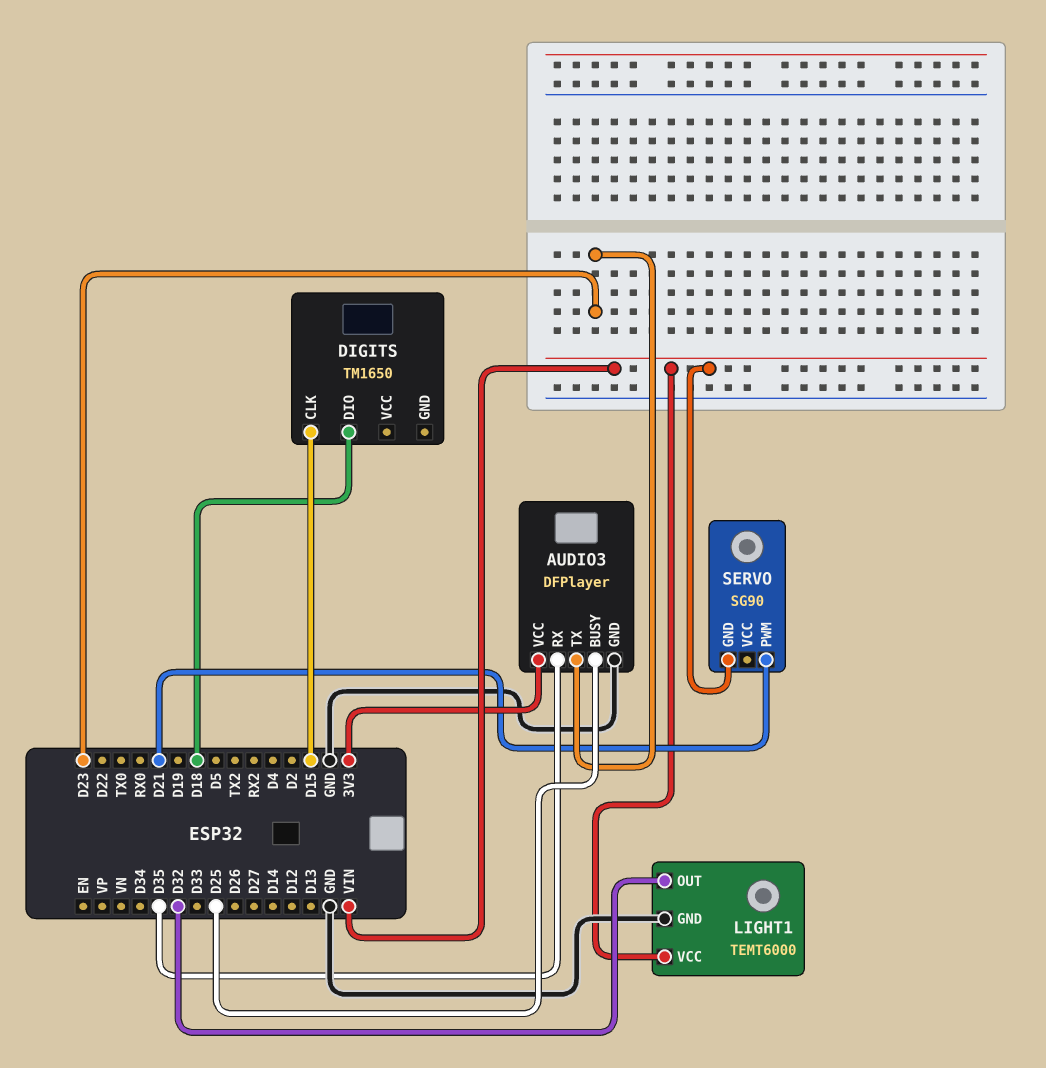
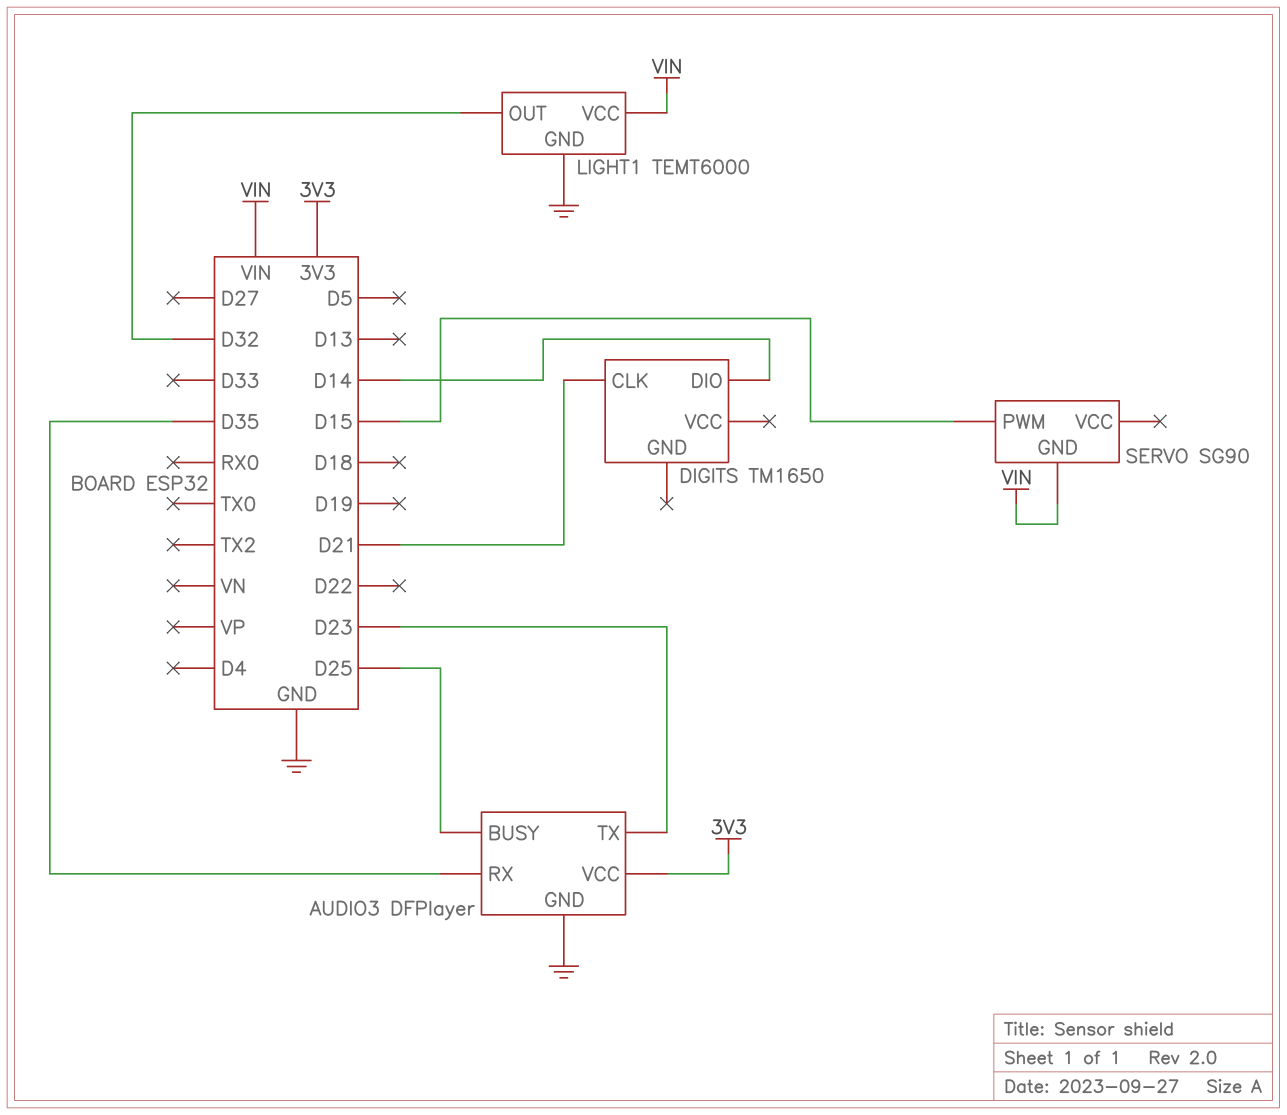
DIGITS pin CLK: D15 -> D21
DIGITS pin DIO: D18 -> D14
SERVO pin PWM: D21 -> D15

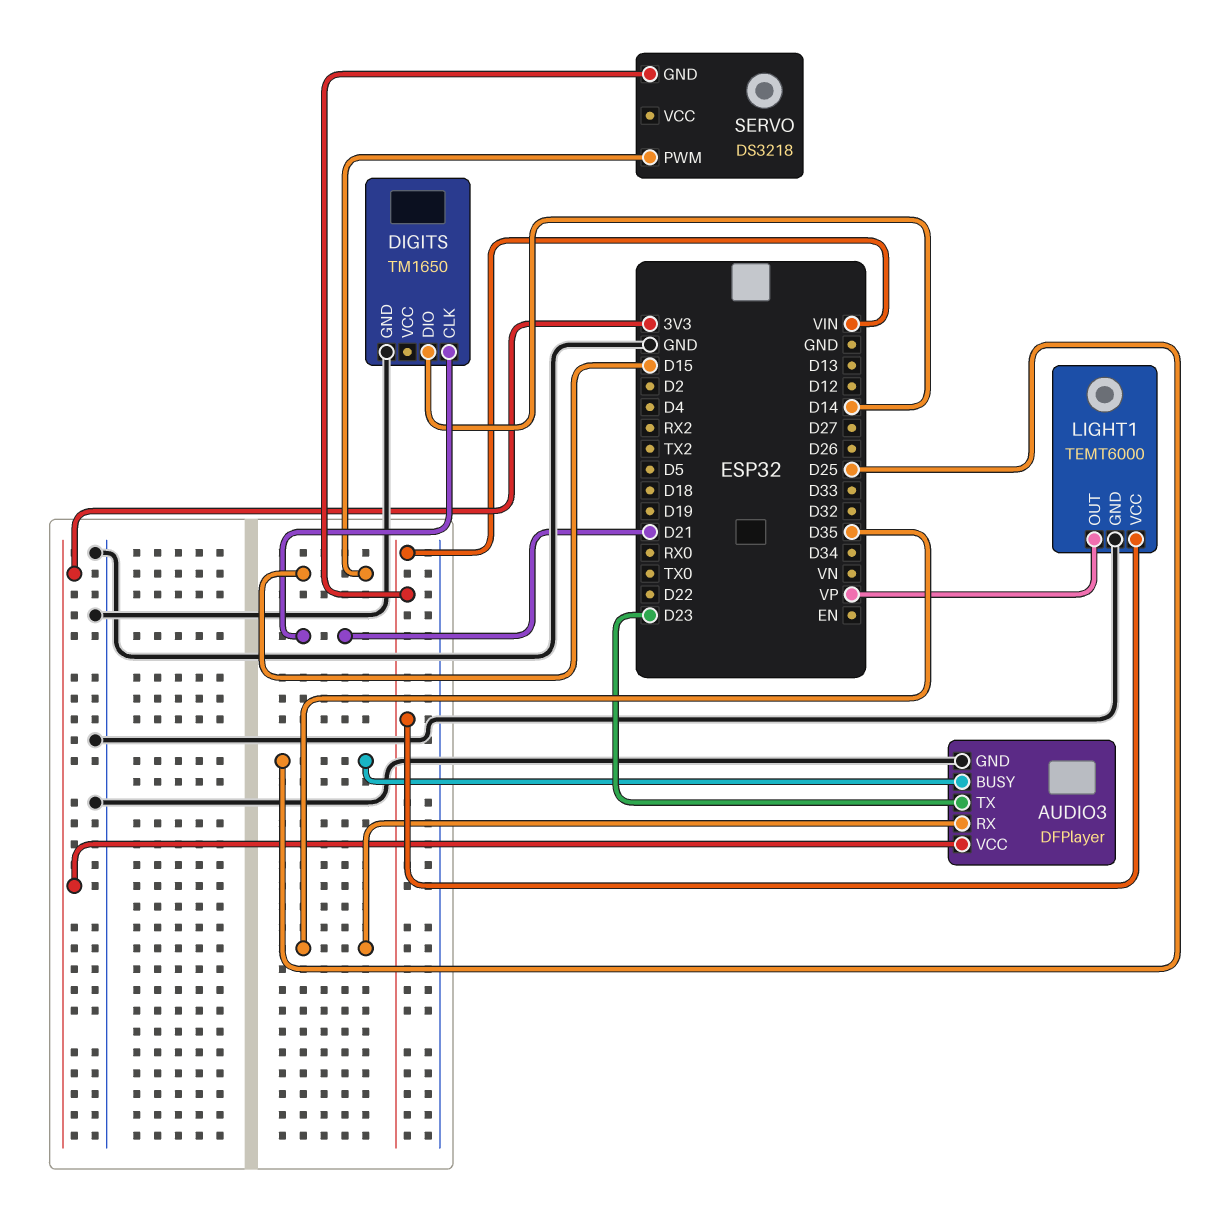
DIGITS pin GND: none -> GND
LIGHT1 pin OUT: D32 -> VP
SERVO: SG90 -> DS3218

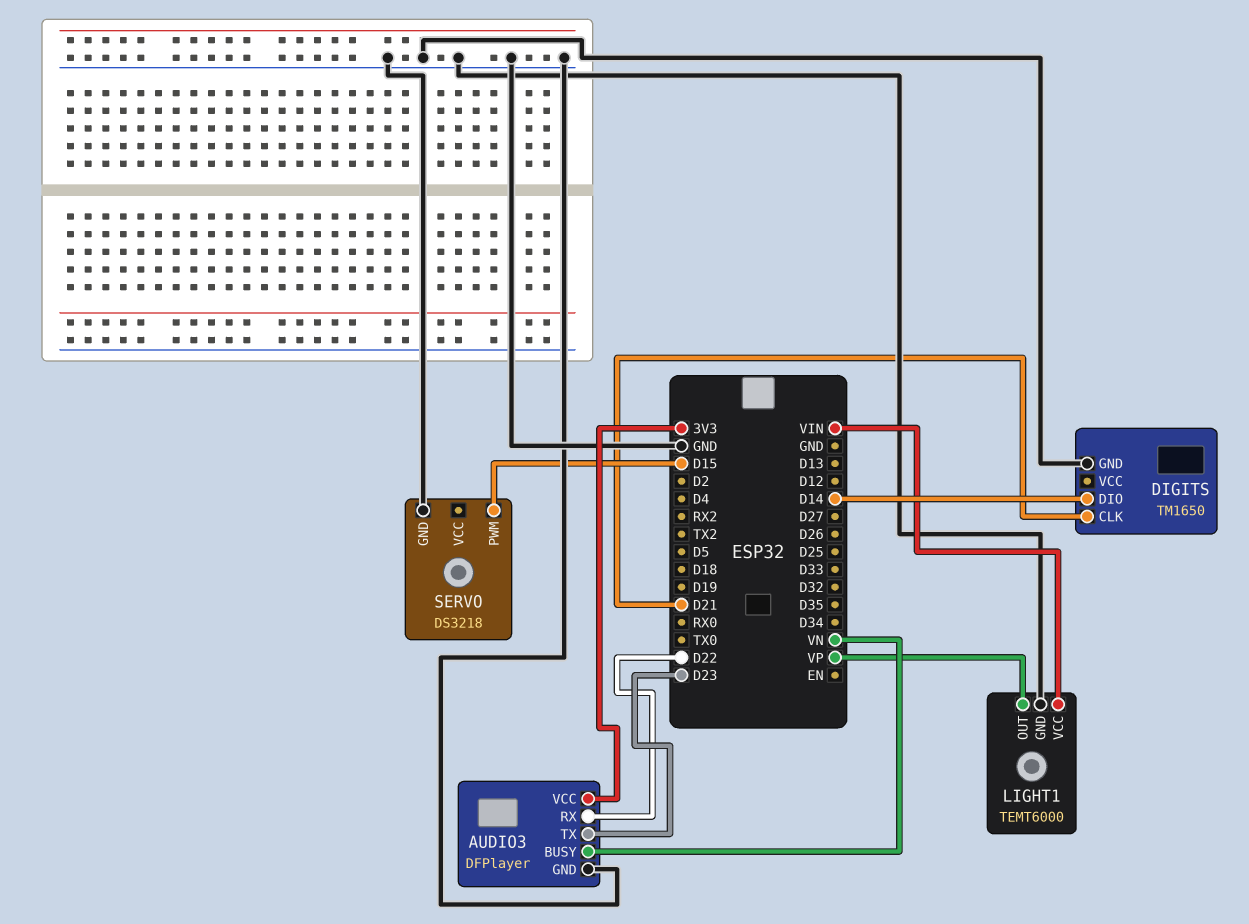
AUDIO3 pin BUSY: D25 -> VN
AUDIO3 pin RX: D35 -> D22
SERVO pin GND: VIN -> GND

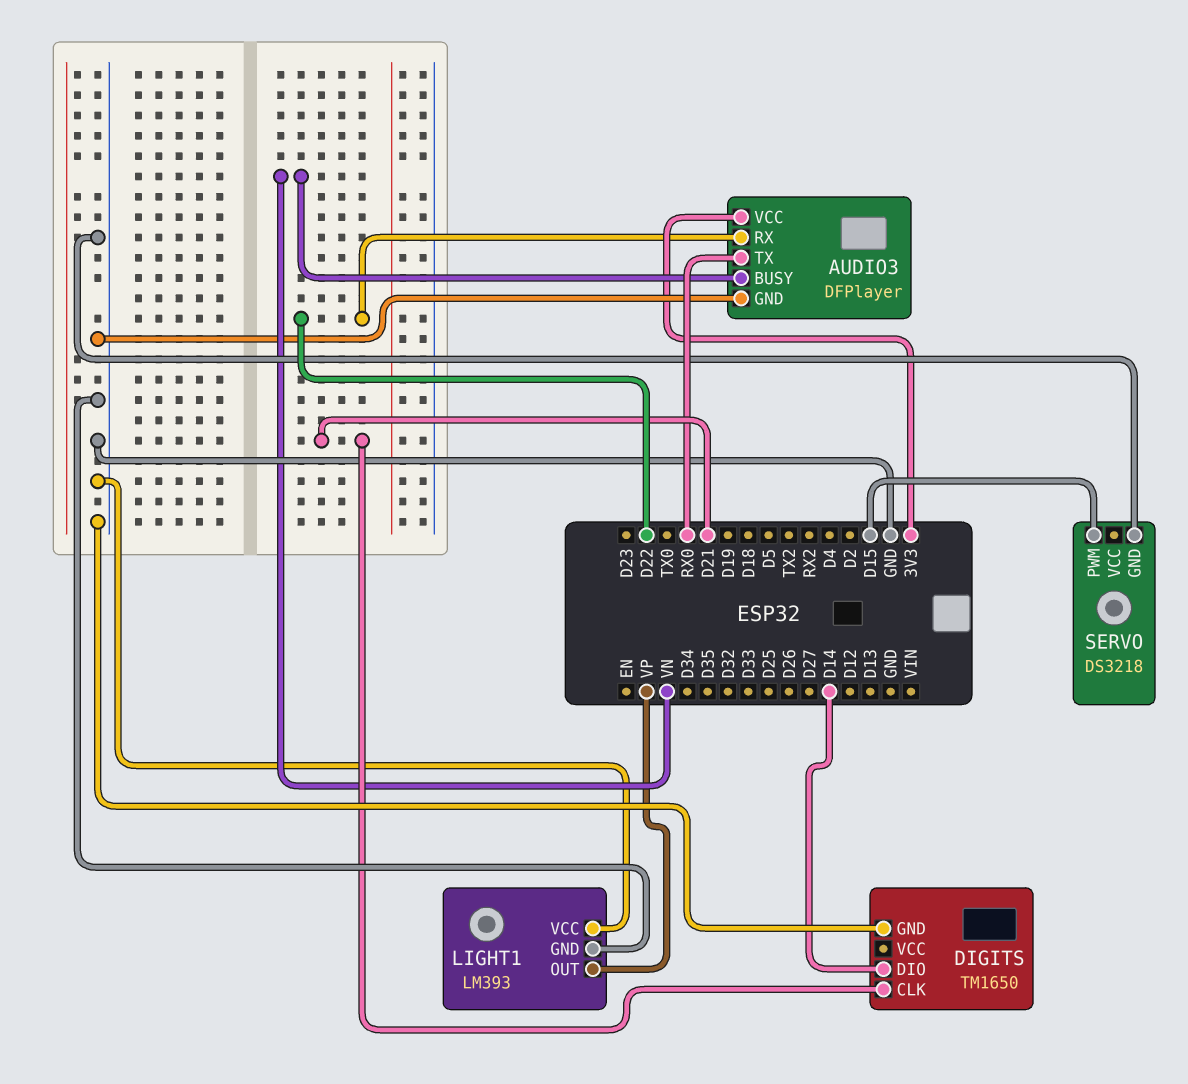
AUDIO3 pin TX: D23 -> RX0
LIGHT1: TEMT6000 -> LM393
LIGHT1 pin VCC: VIN -> GND

